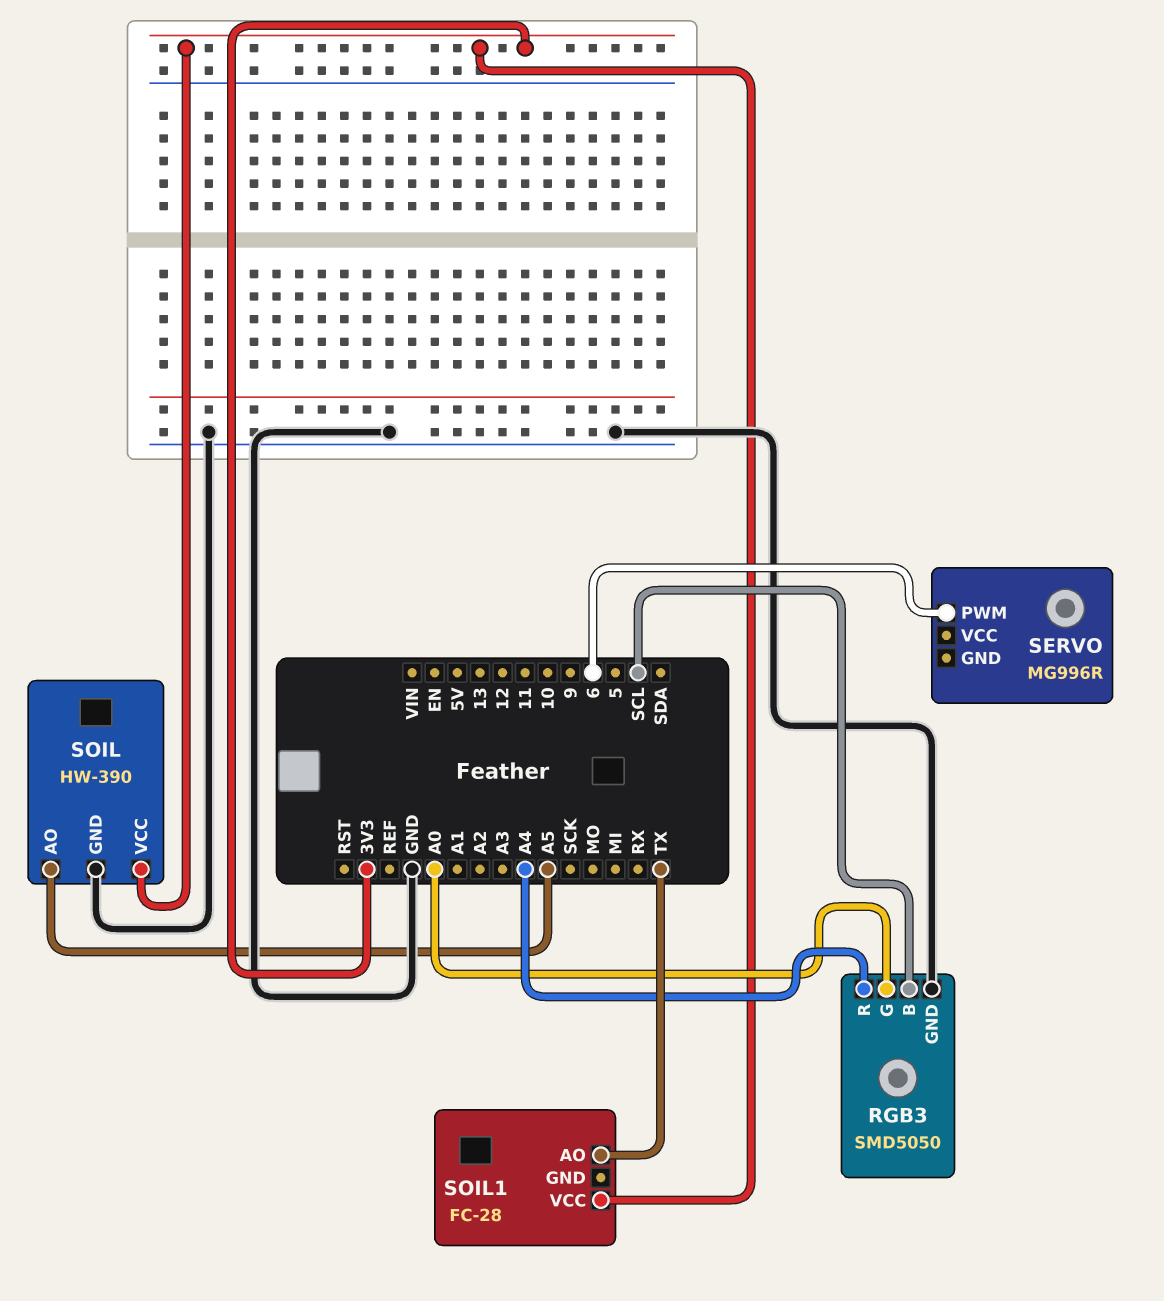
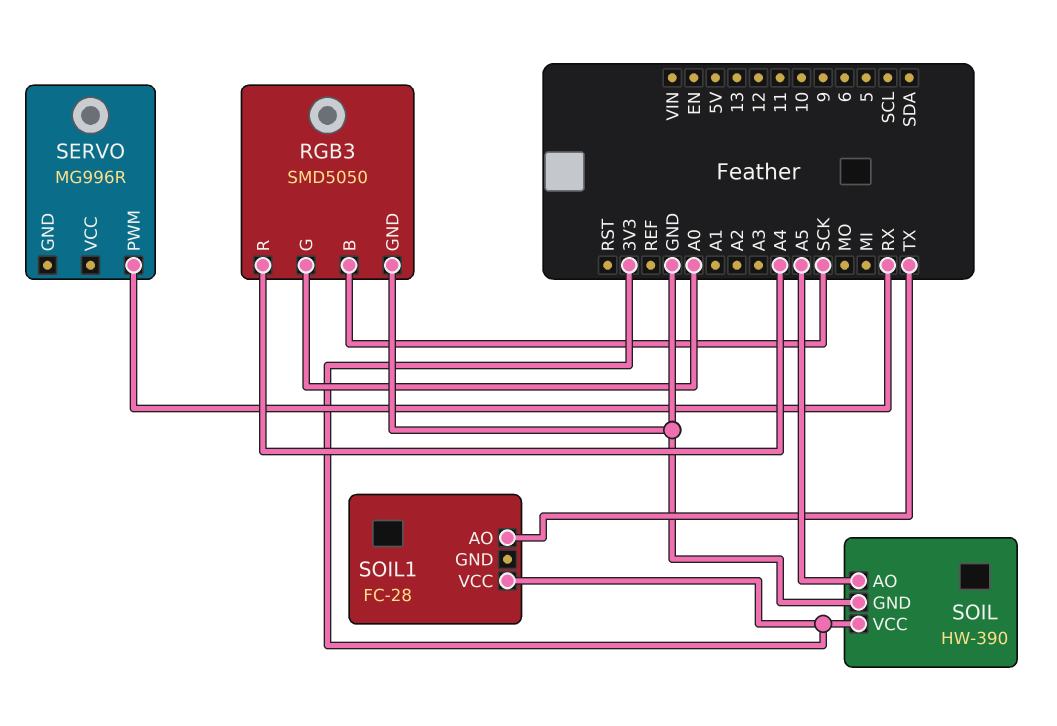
RGB3 pin B: SCL -> SCK
SERVO pin PWM: 6 -> RX

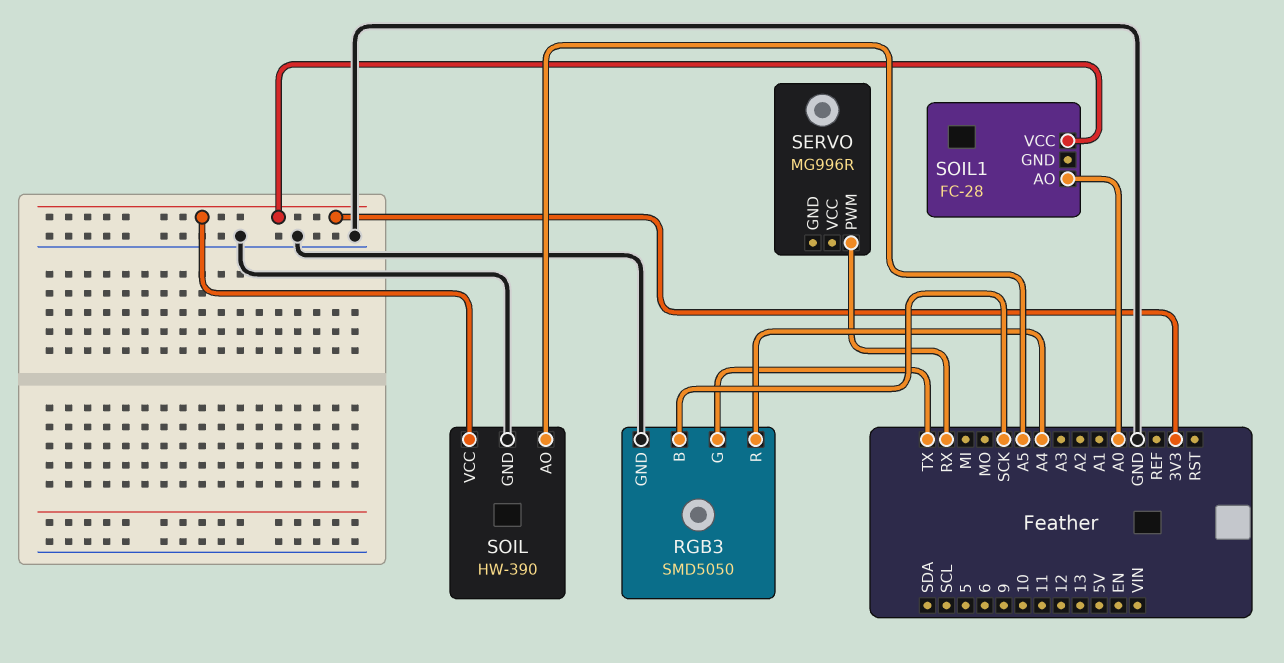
RGB3 pin G: A0 -> TX
SOIL1 pin AO: TX -> A0

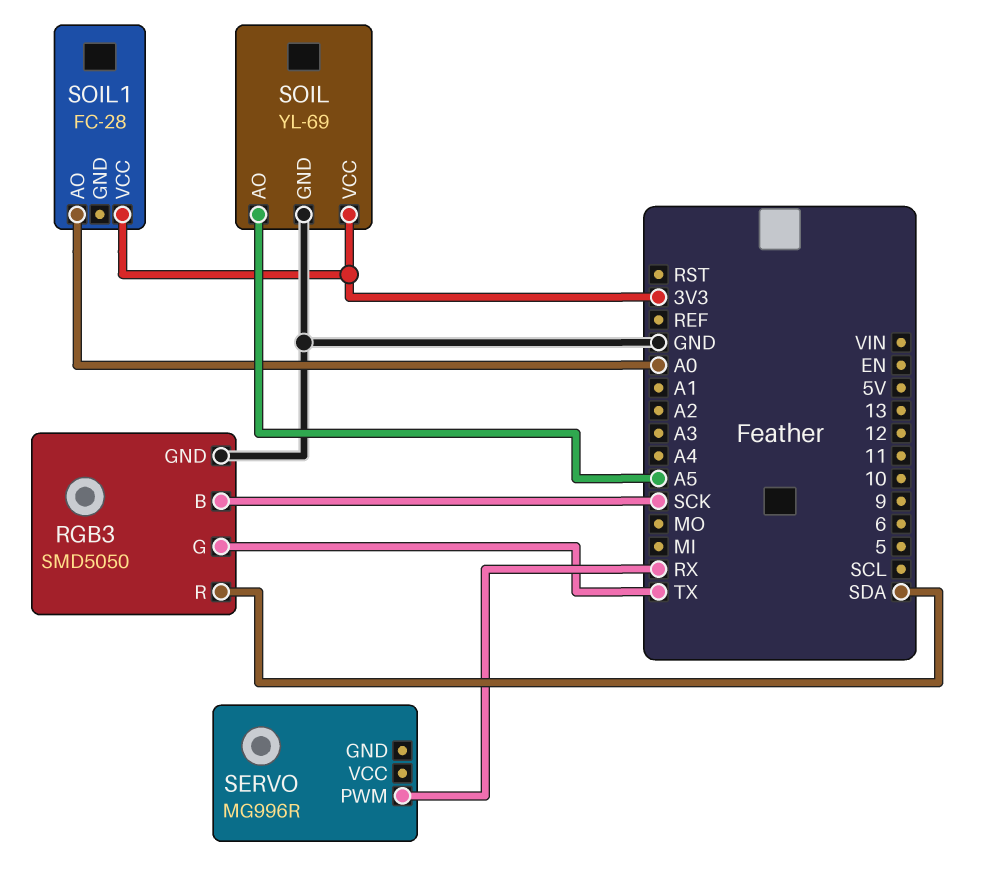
RGB3 pin R: A4 -> SDA
SOIL: HW-390 -> YL-69

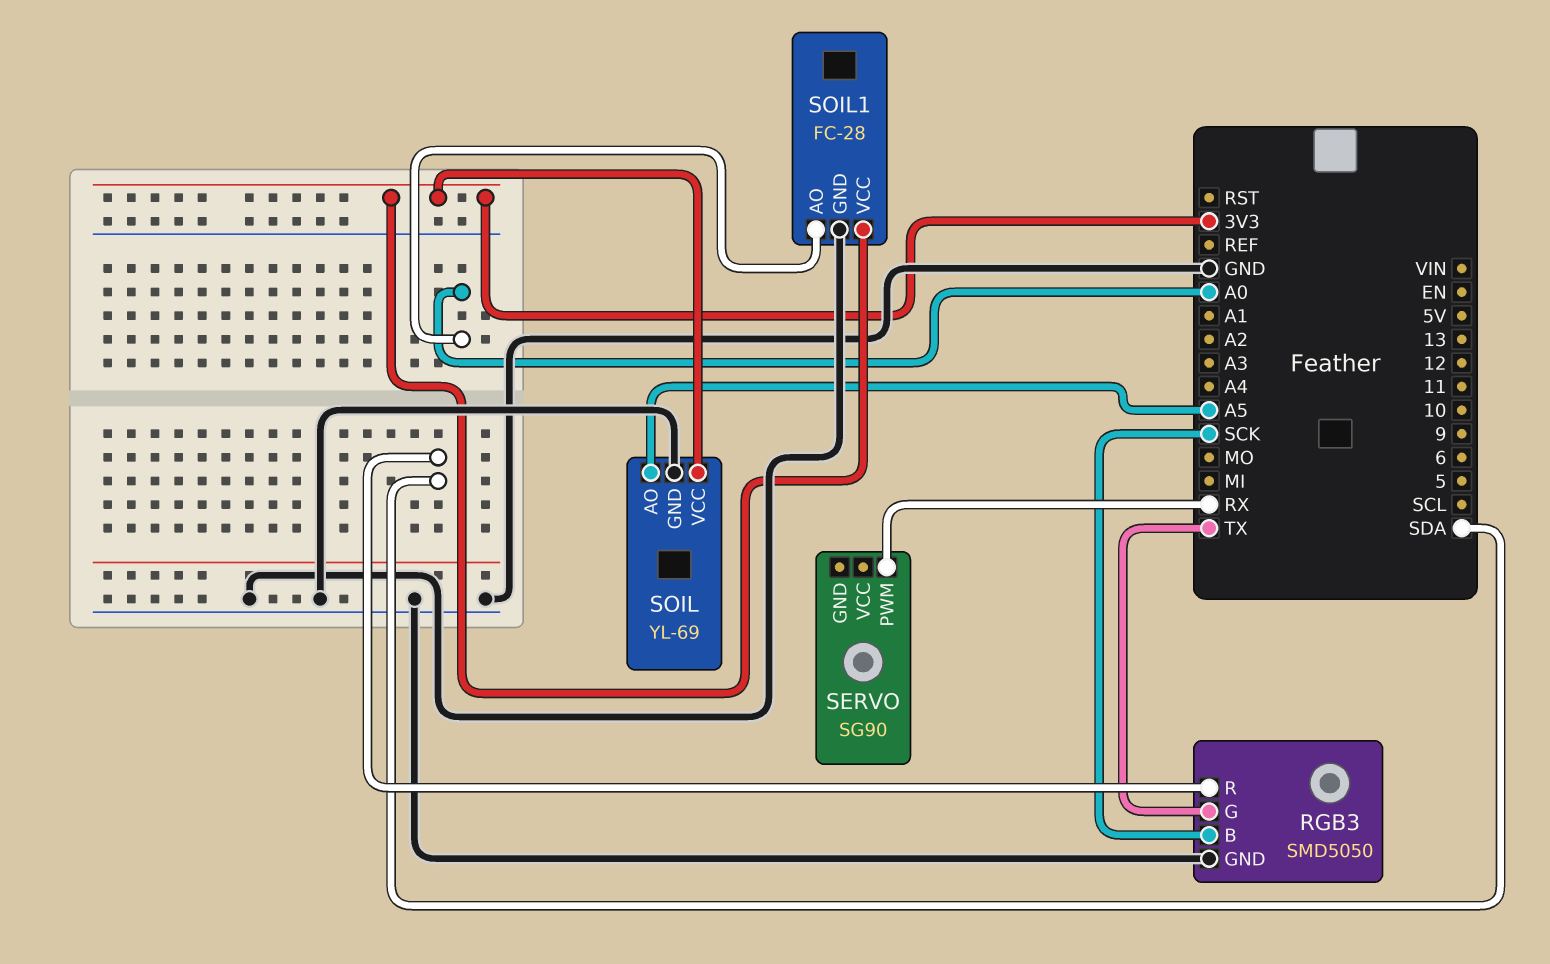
SERVO: MG996R -> SG90
SOIL1 pin GND: none -> GND

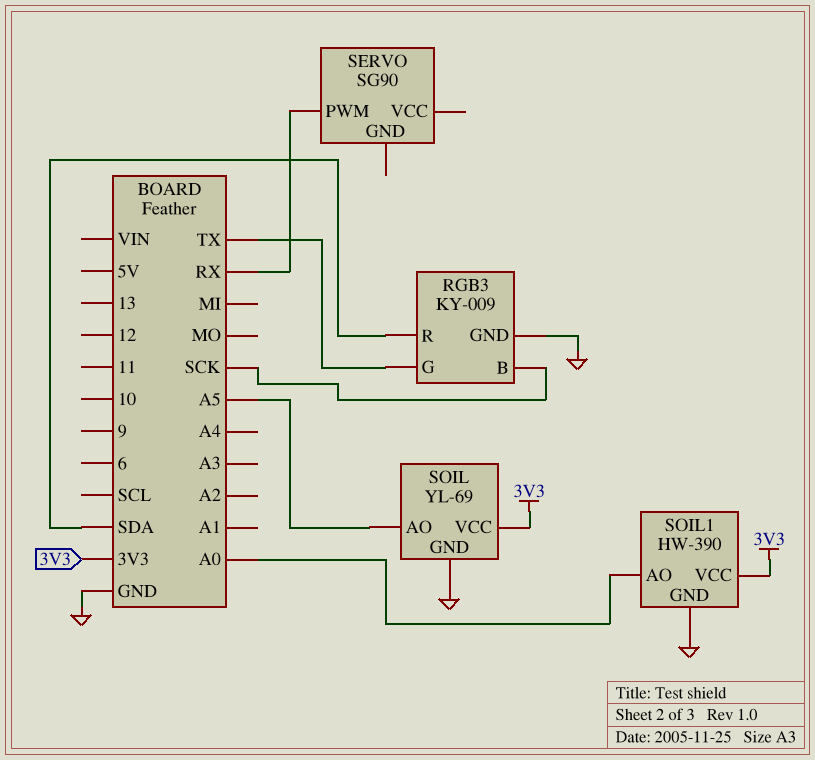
RGB3: SMD5050 -> KY-009
SOIL1: FC-28 -> HW-390

